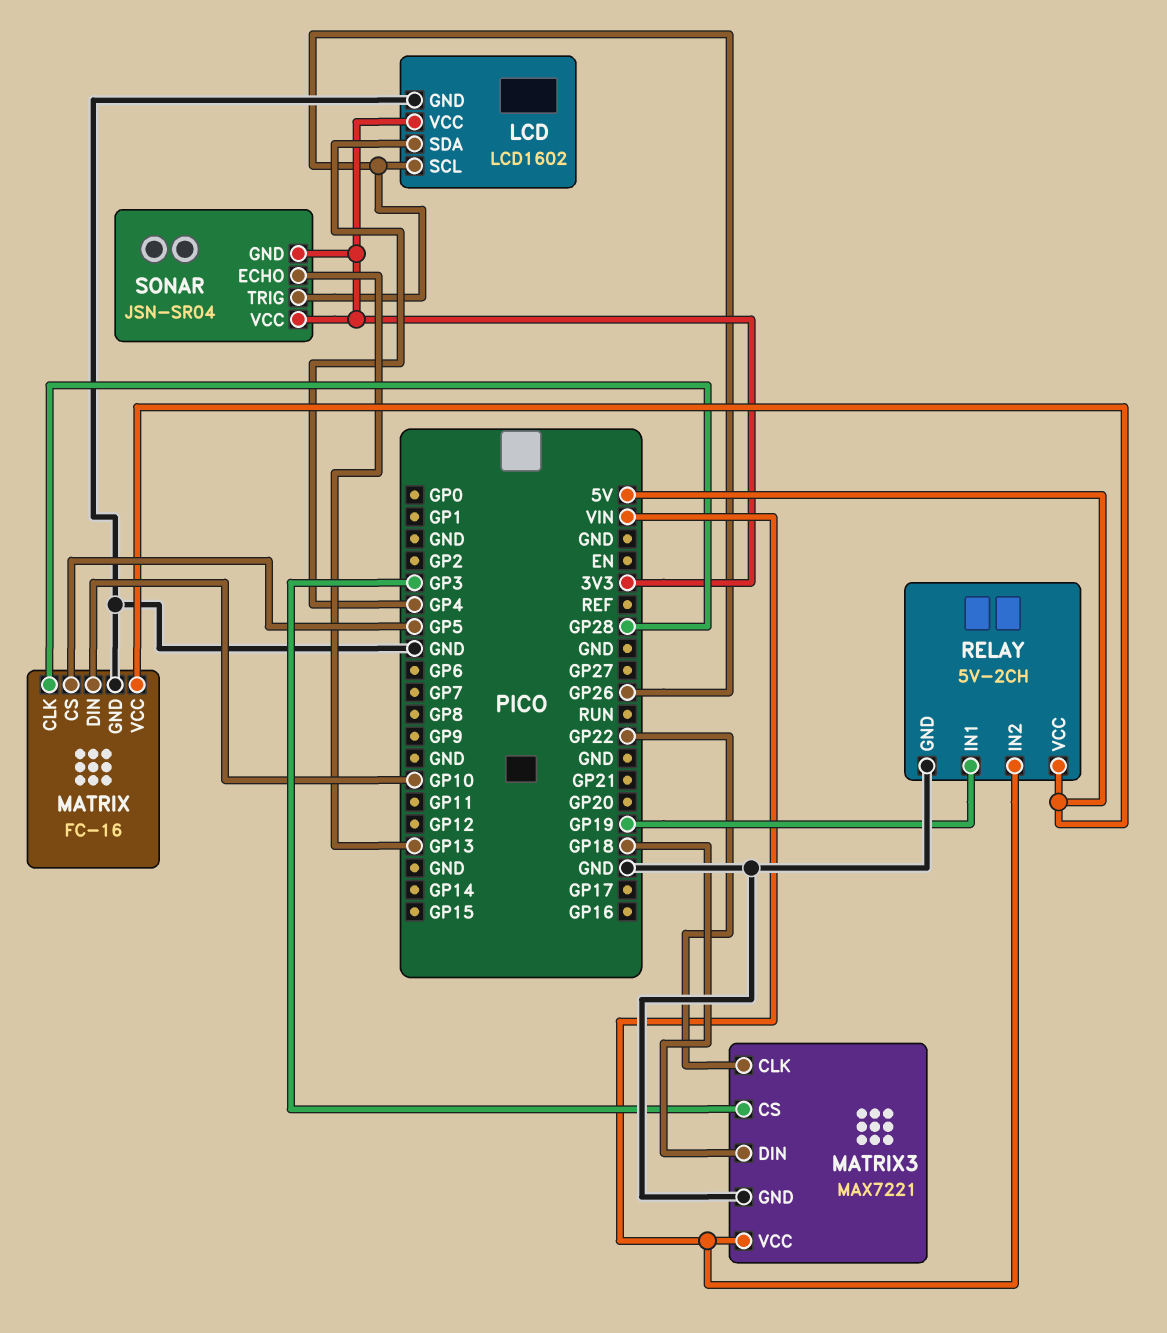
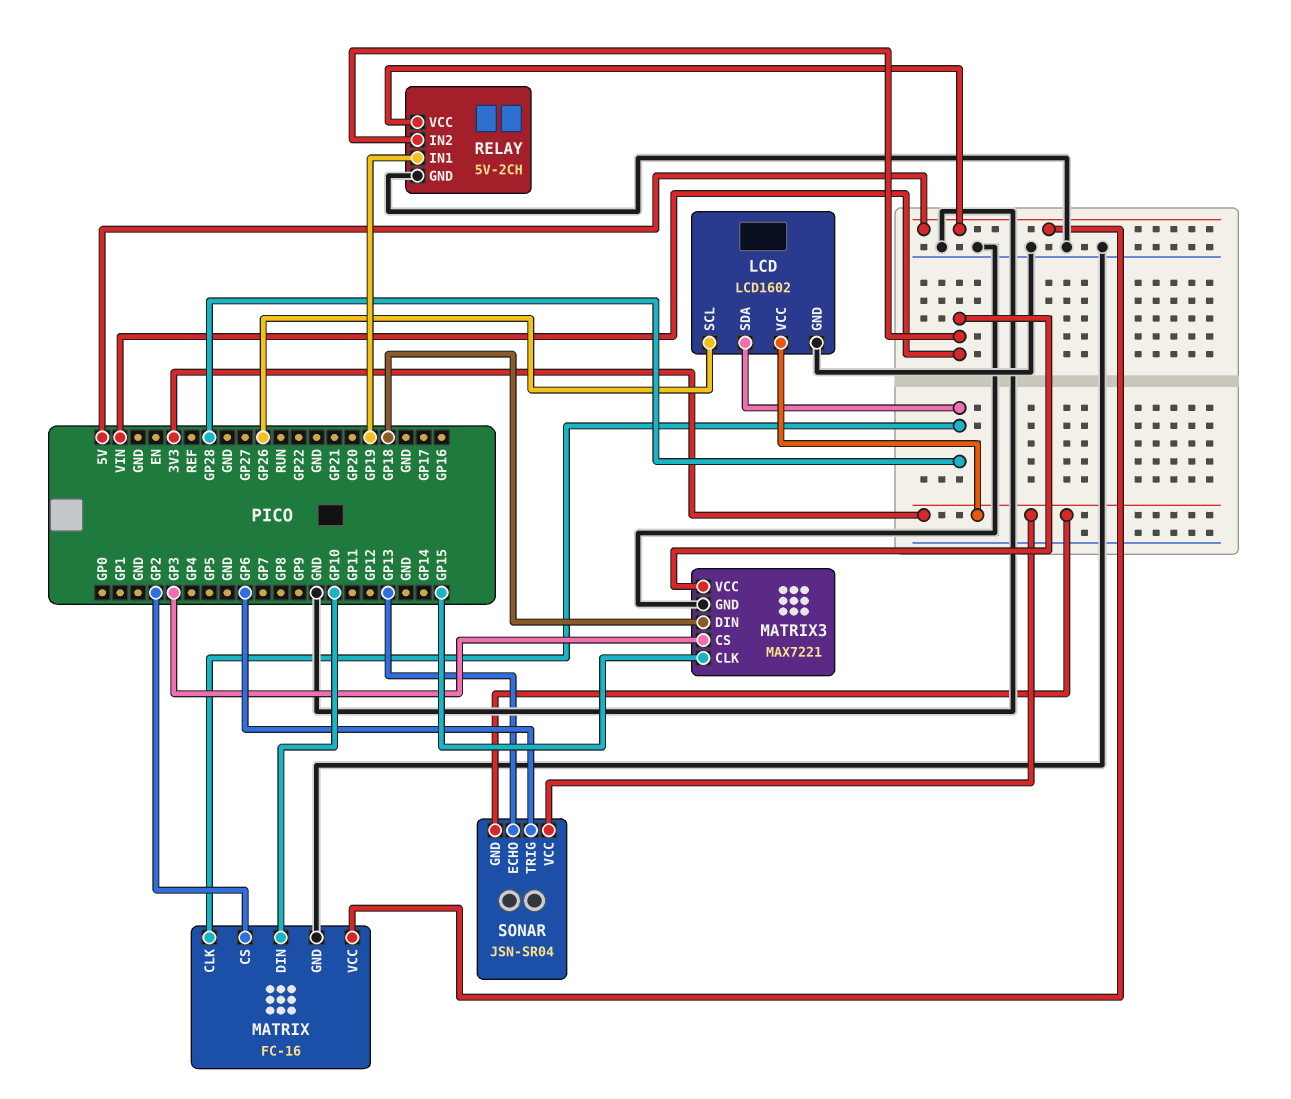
LCD pin SDA: GP4 -> GP28
MATRIX pin CS: GP5 -> GP2
MATRIX3 pin CLK: GP22 -> GP15
SONAR pin TRIG: GP26 -> GP6

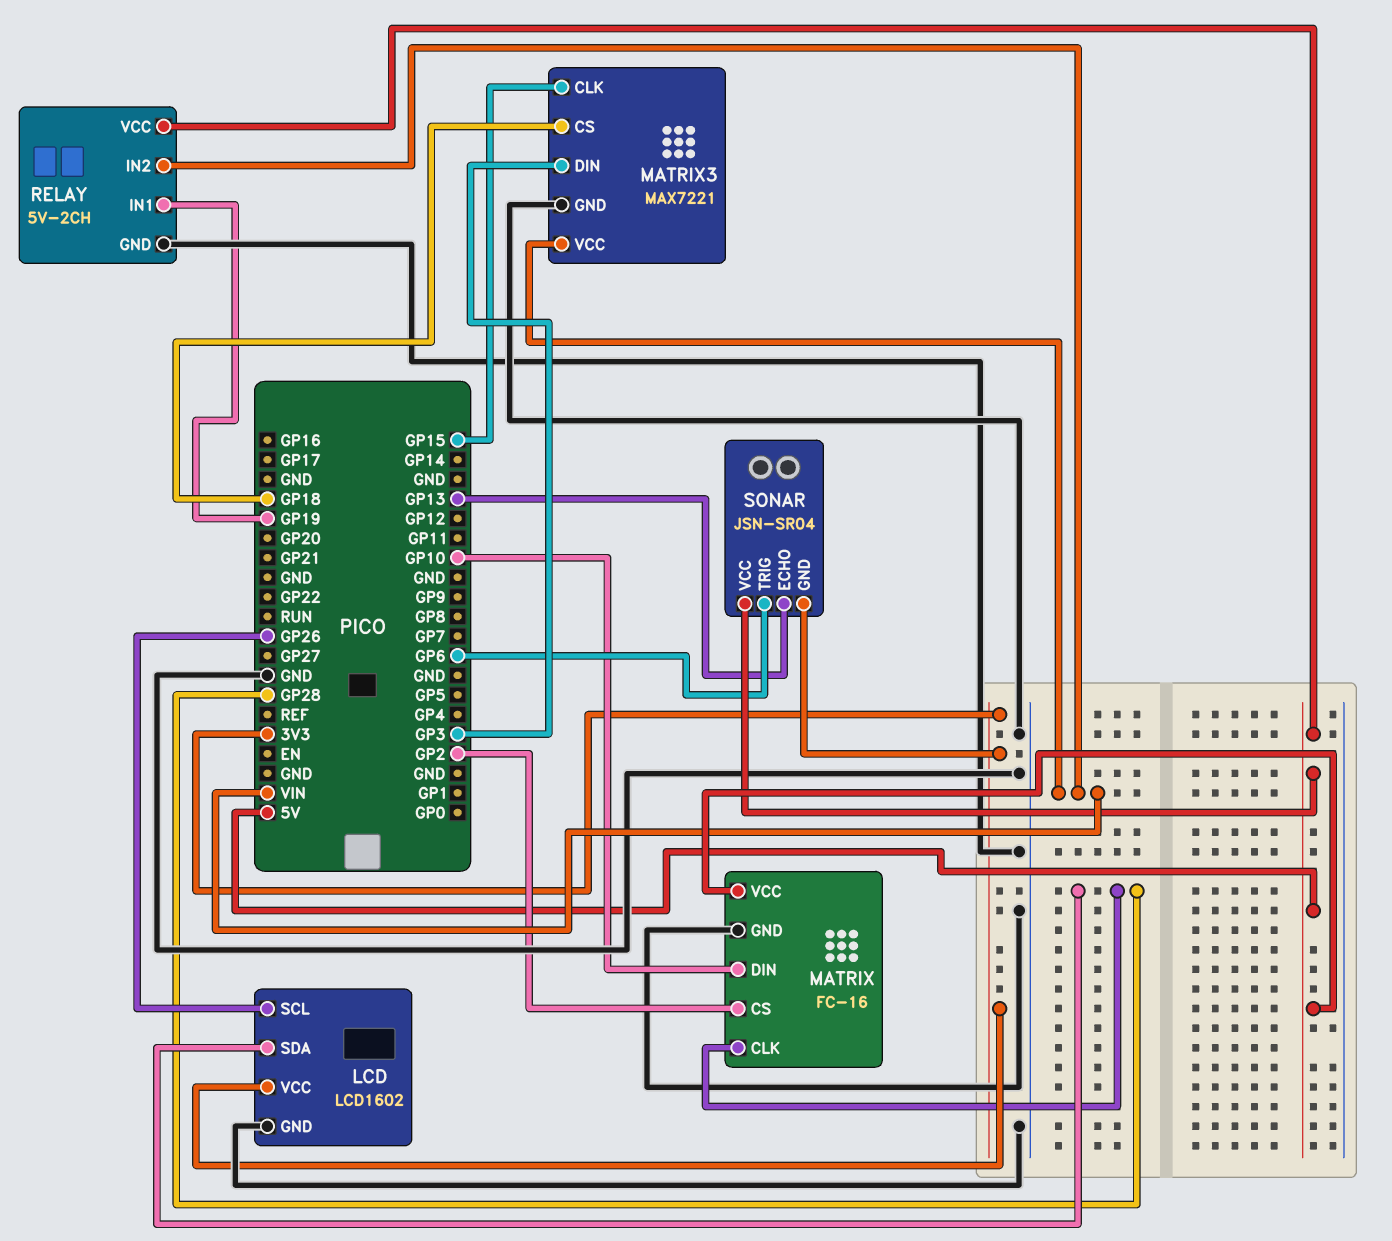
MATRIX3 pin CS: GP3 -> GP18
MATRIX3 pin DIN: GP18 -> GP3
SONAR pin VCC: 3V3 -> 5V

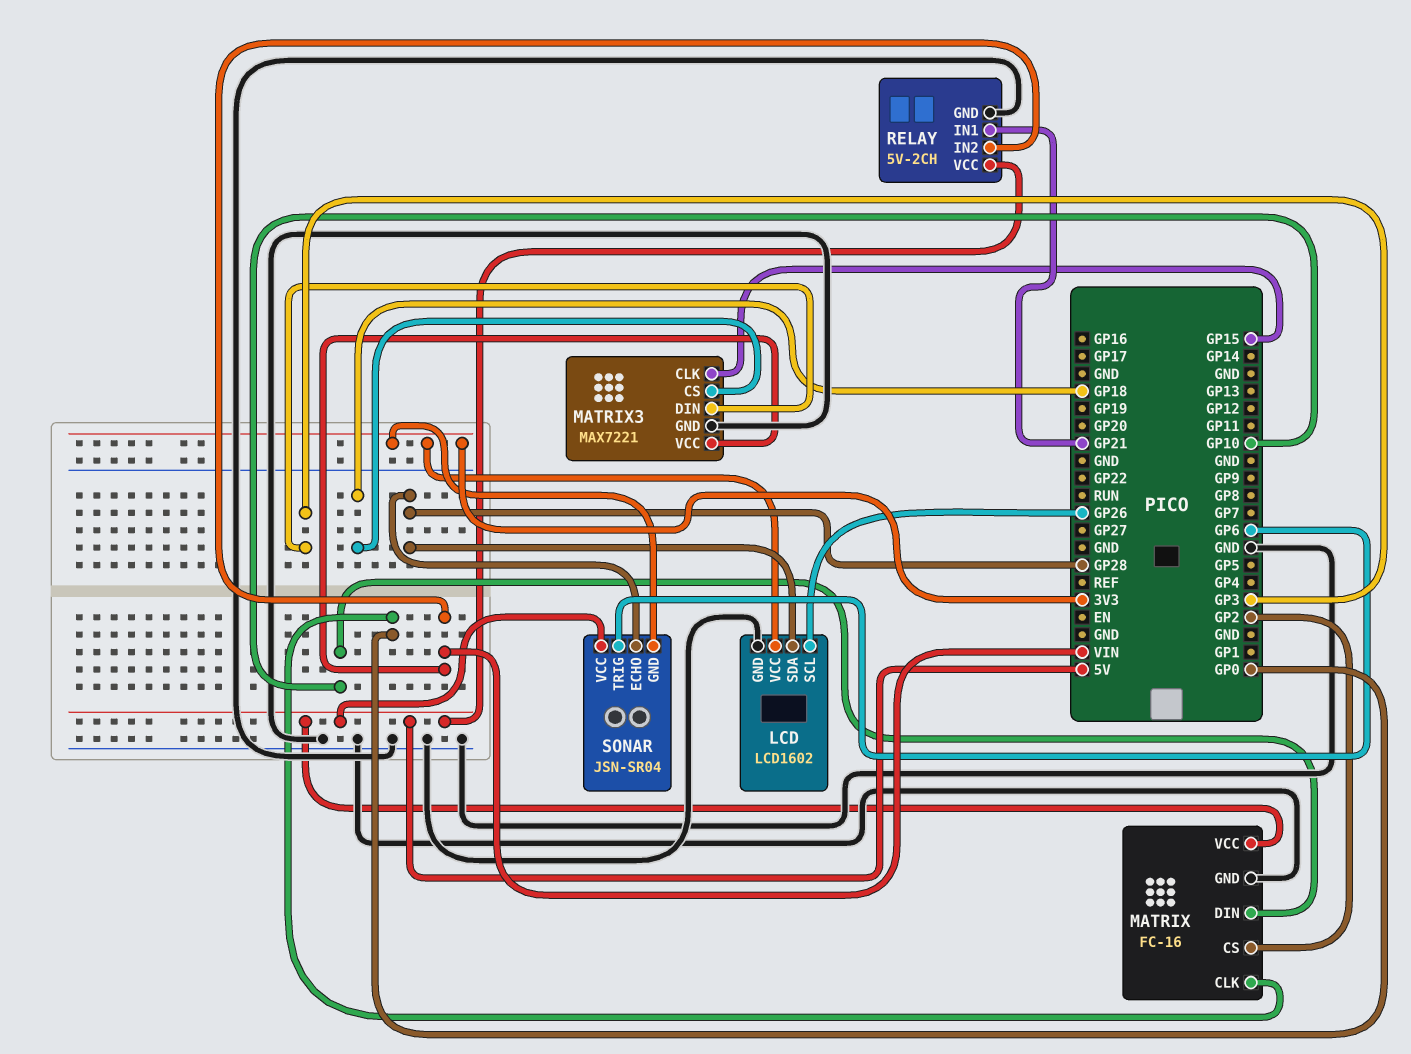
MATRIX pin CLK: GP28 -> GP0
RELAY pin IN1: GP19 -> GP21
SONAR pin ECHO: GP13 -> GP28

